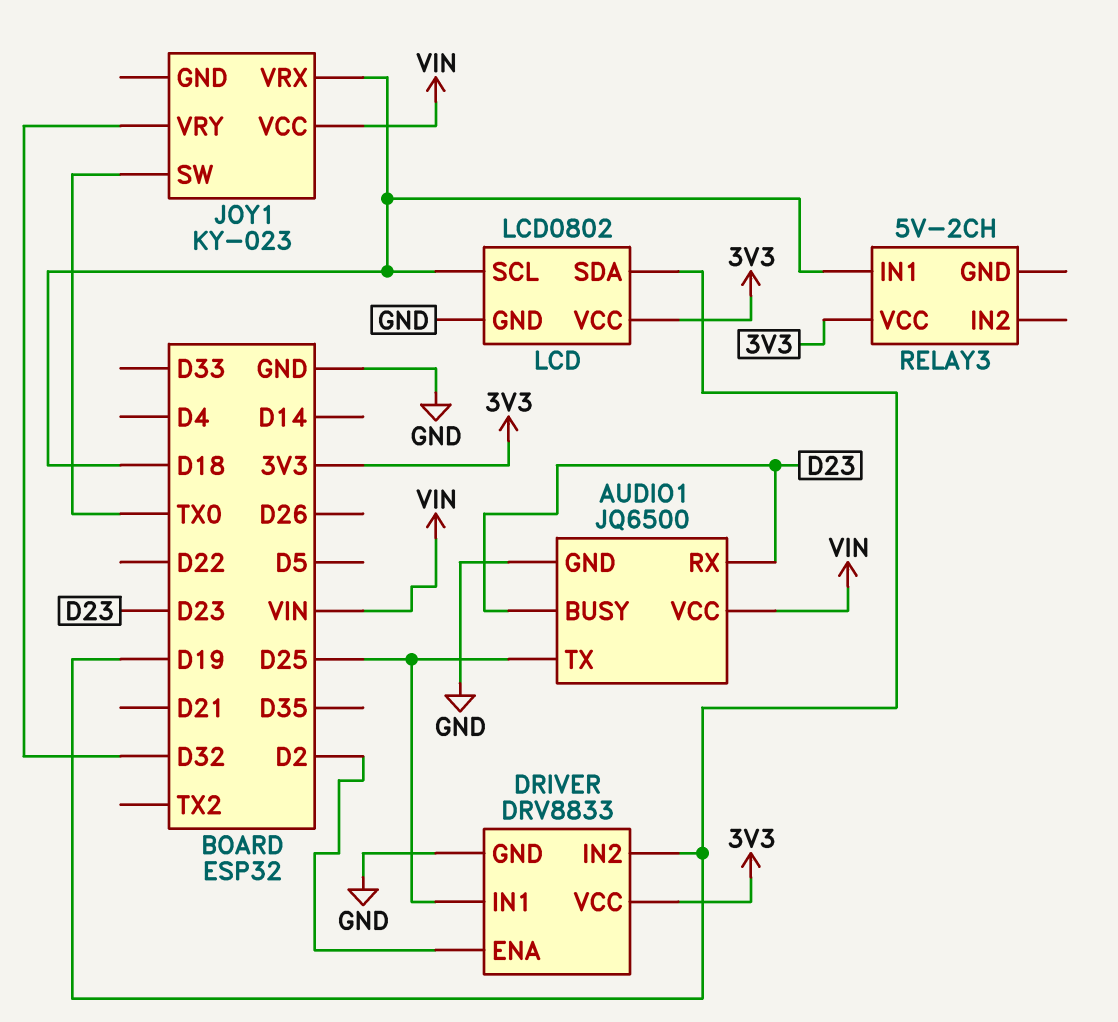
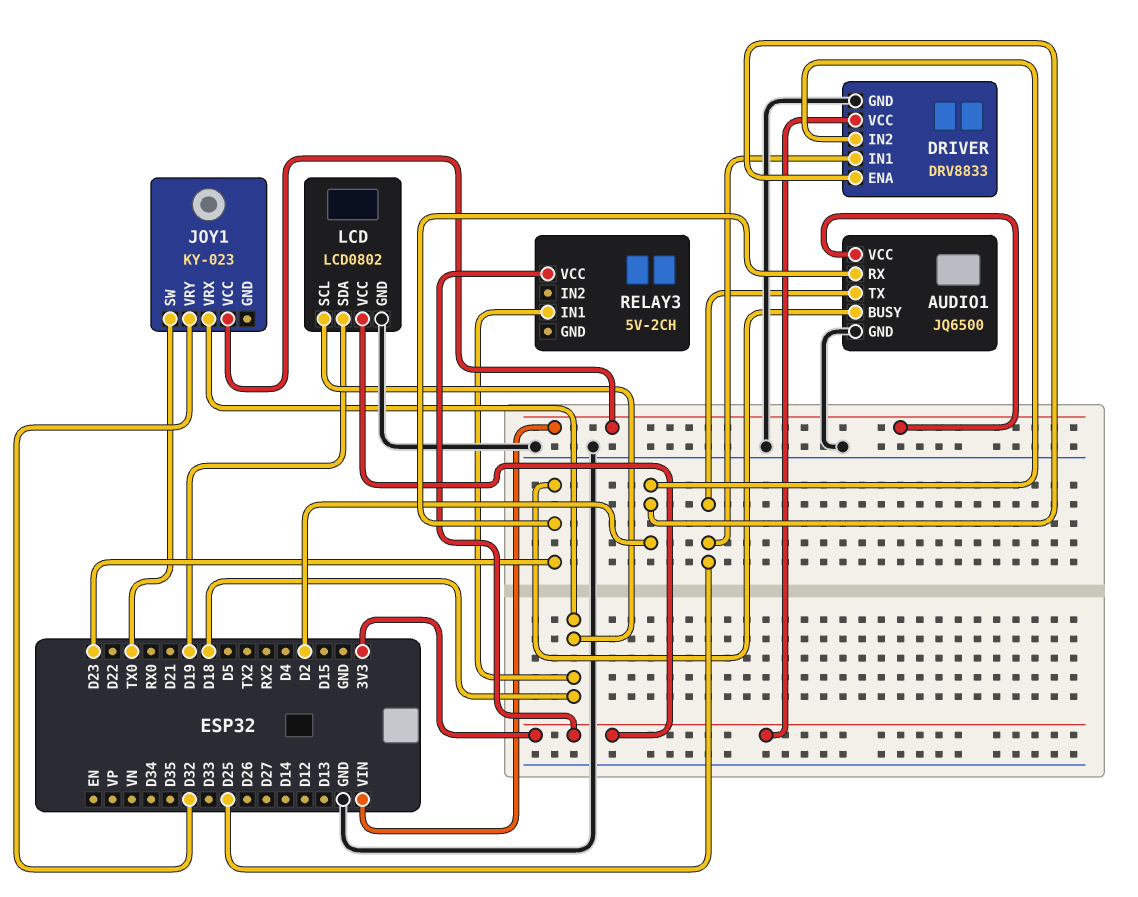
DRIVER pin IN2: D19 -> D2

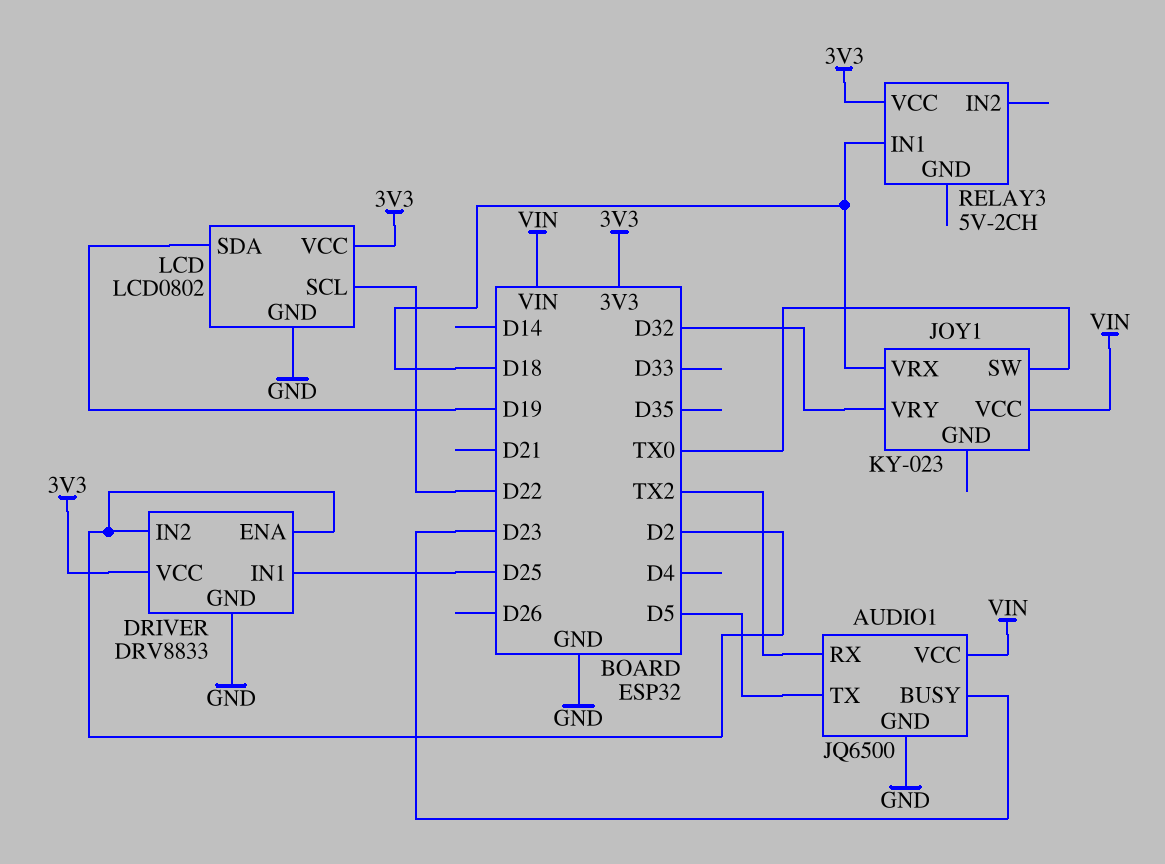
AUDIO1 pin RX: D23 -> TX2
AUDIO1 pin TX: D25 -> D5
LCD pin SCL: D18 -> D22

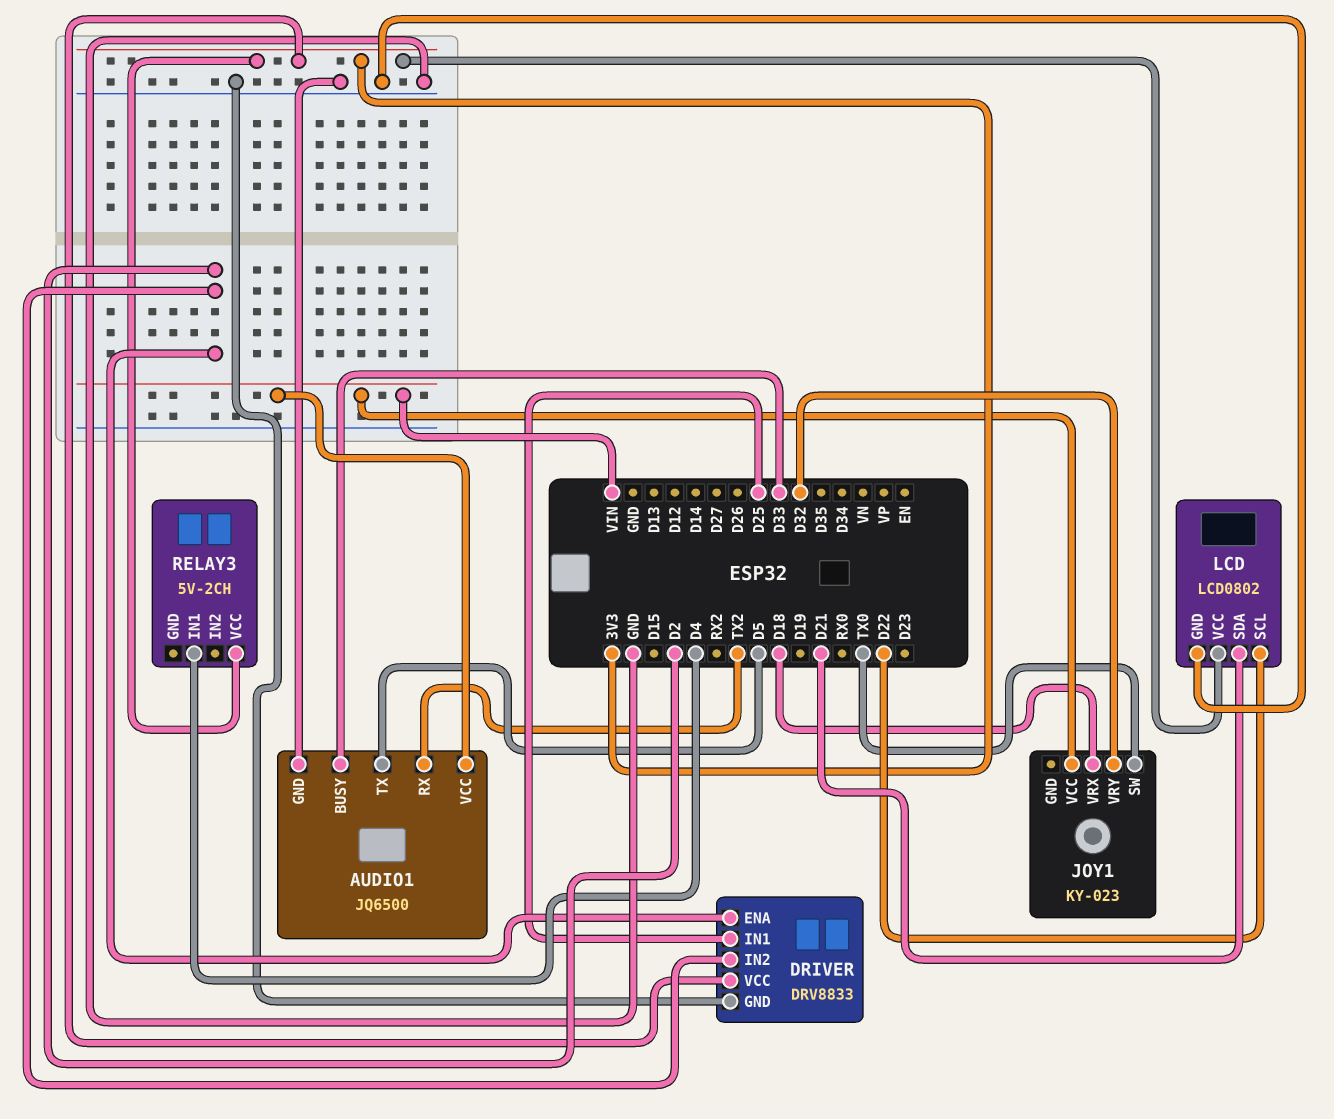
AUDIO1 pin BUSY: D23 -> D33
LCD pin SDA: D19 -> D21
RELAY3 pin IN1: D18 -> D4

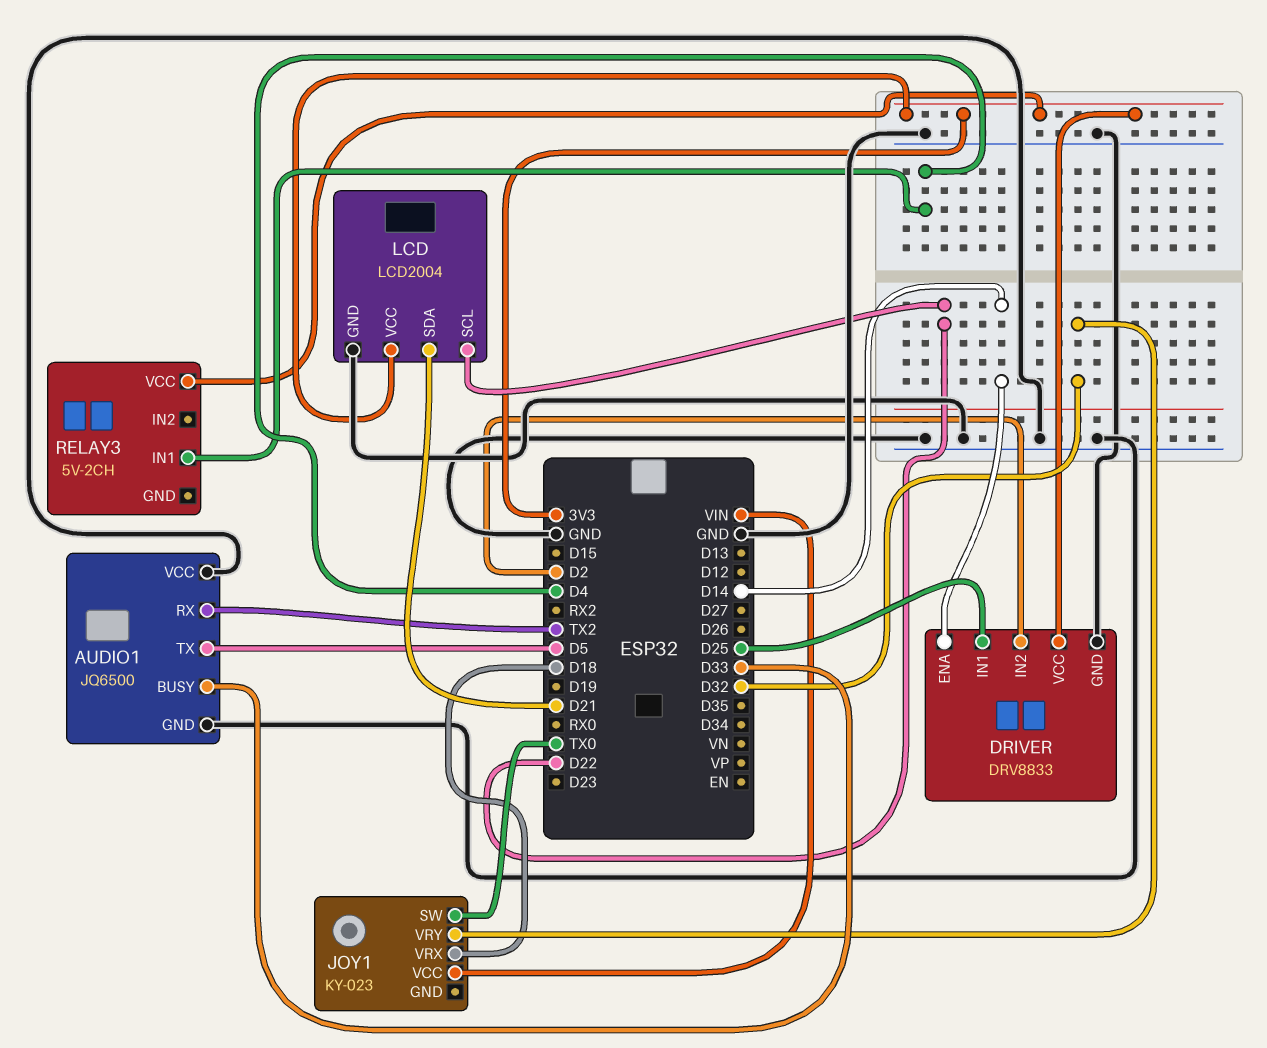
AUDIO1 pin VCC: VIN -> GND
DRIVER pin ENA: D2 -> D14
LCD: LCD0802 -> LCD2004

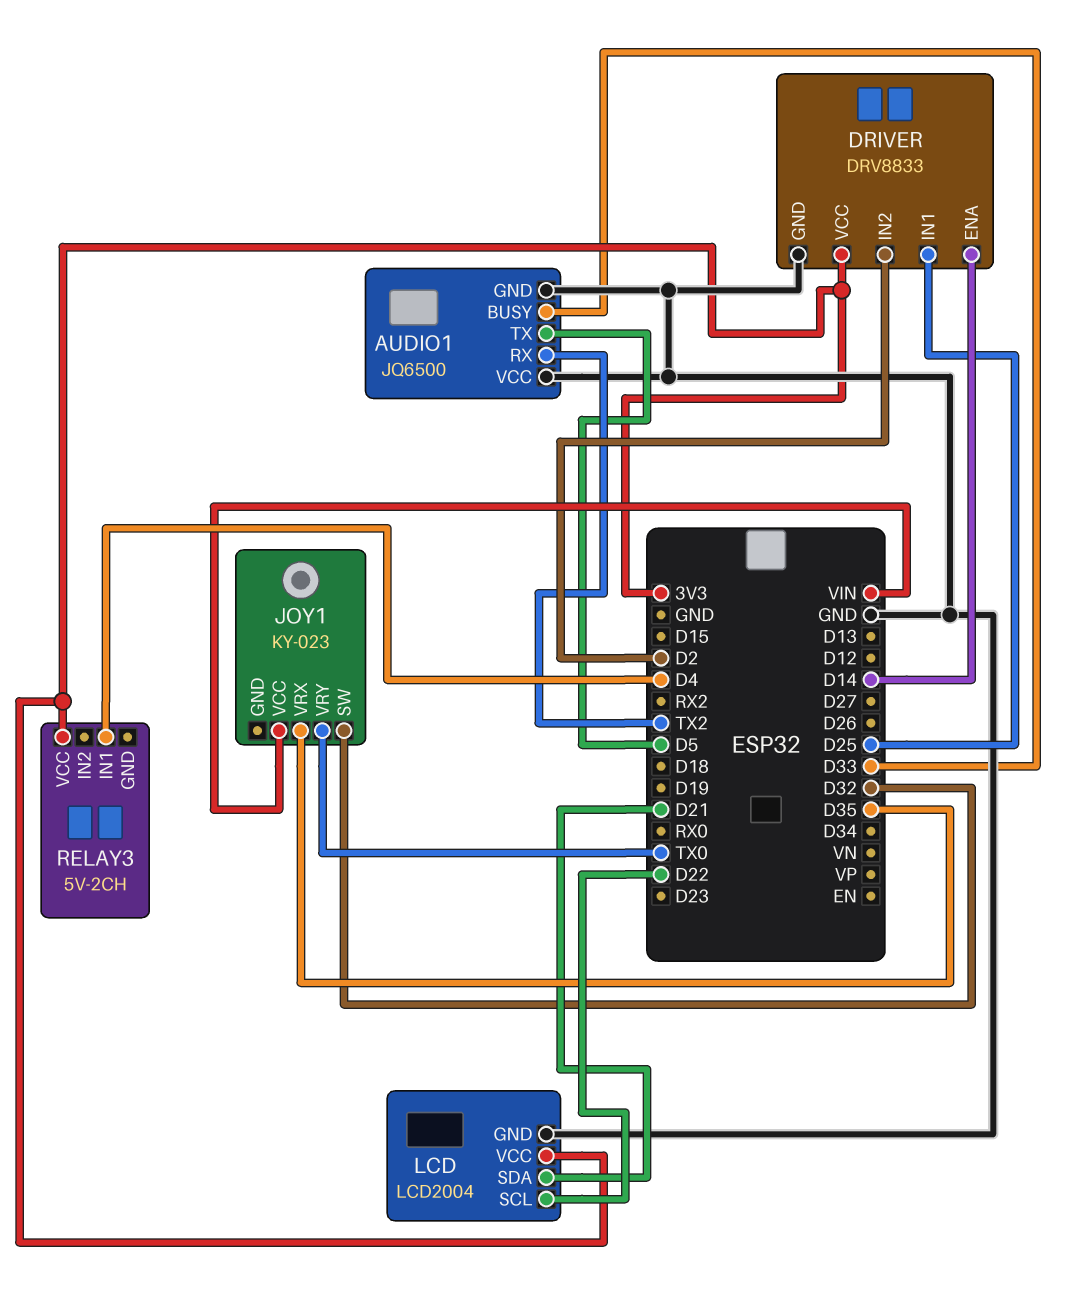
JOY1 pin SW: TX0 -> D32
JOY1 pin VRX: D18 -> D35
JOY1 pin VRY: D32 -> TX0

